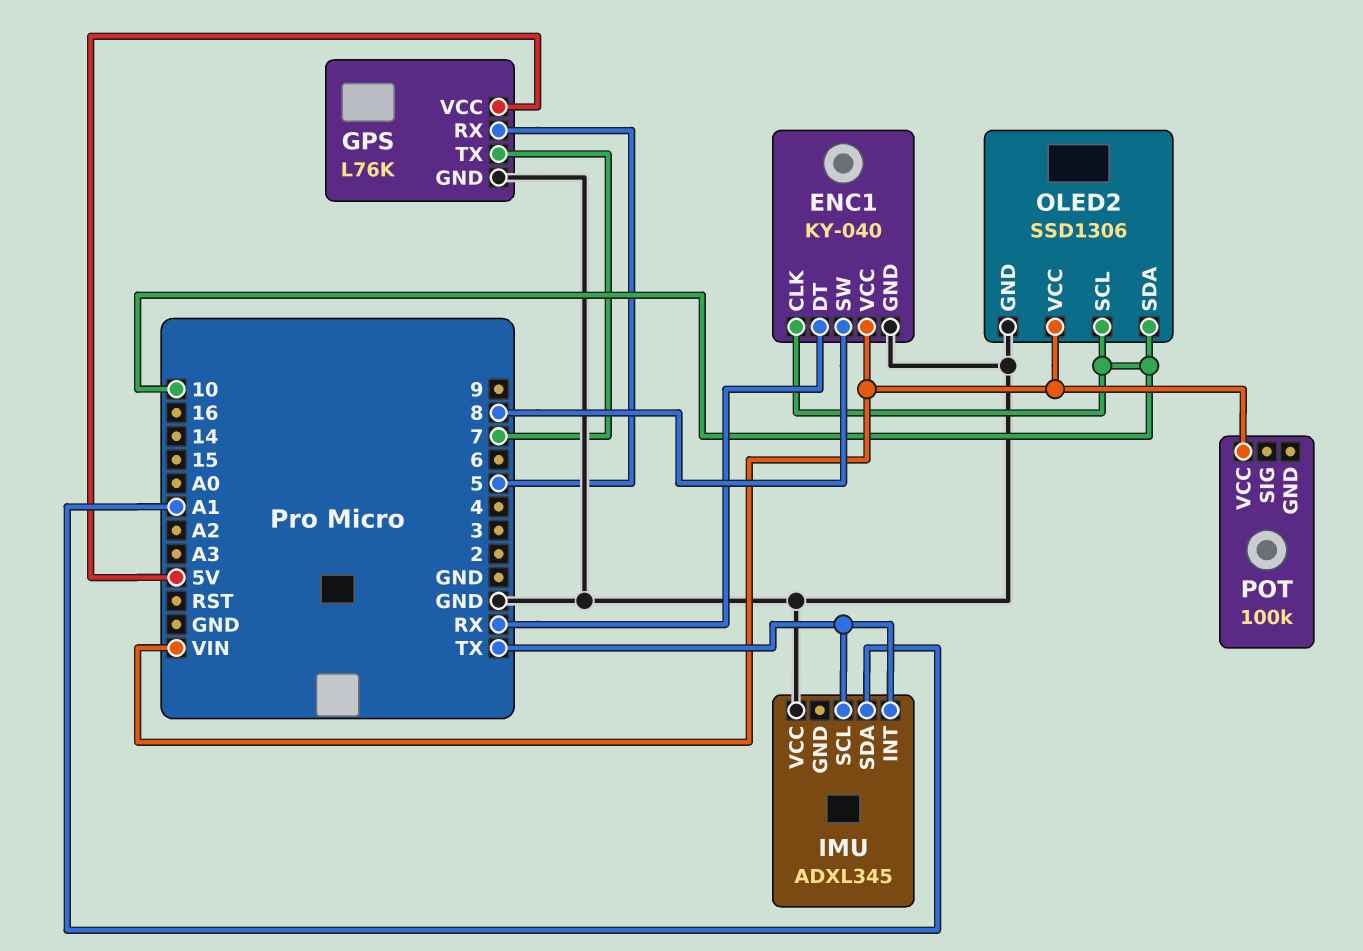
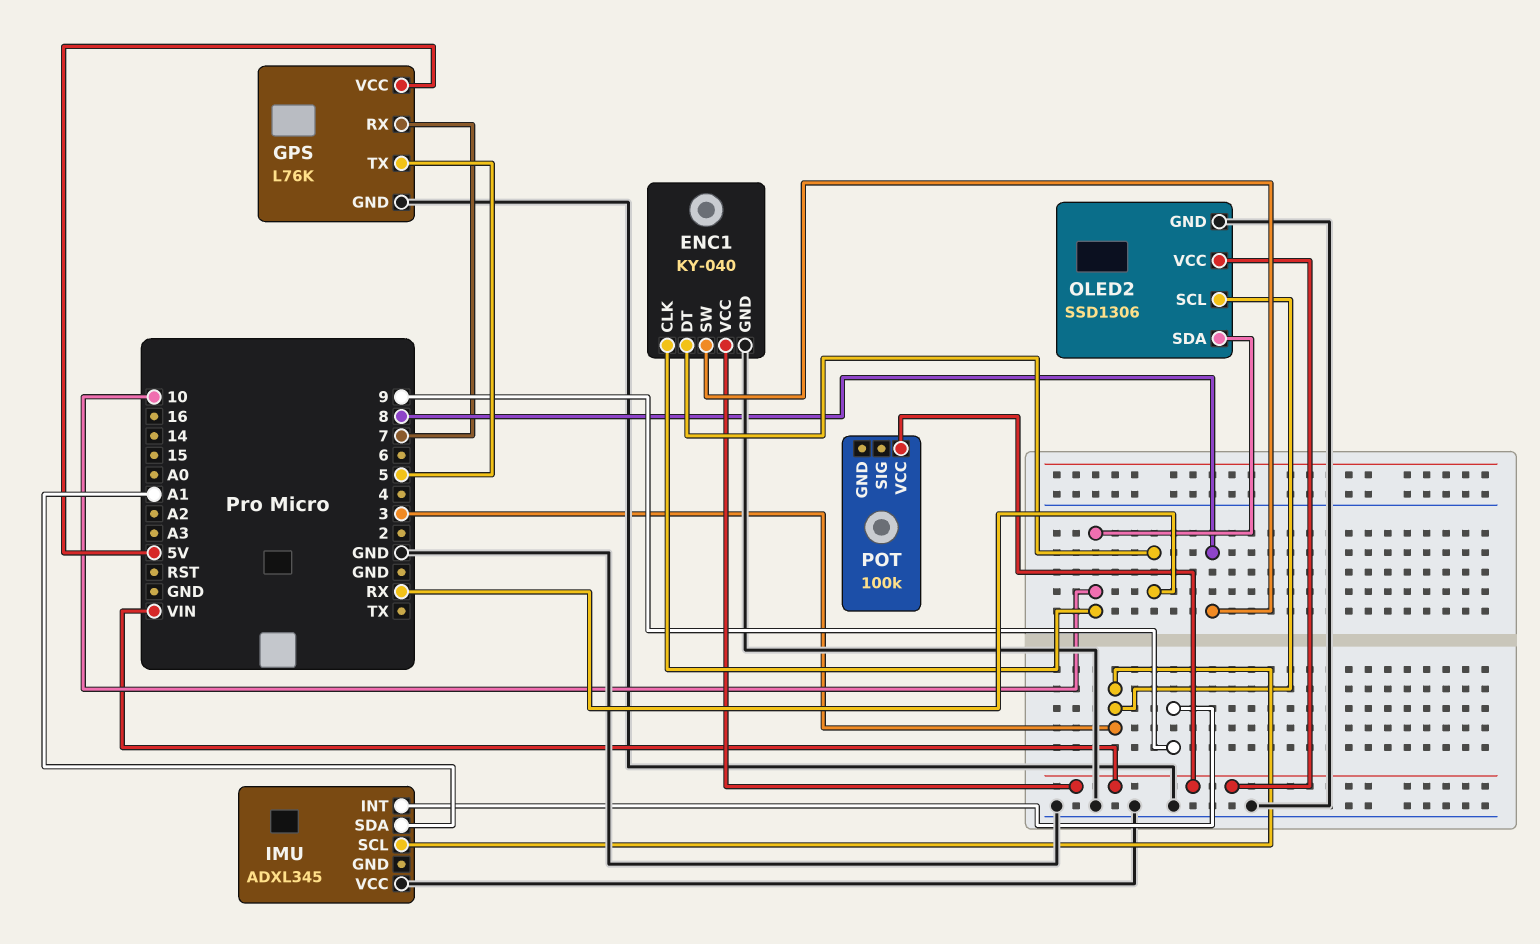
GPS pin RX: 5 -> 7
GPS pin TX: 7 -> 5
IMU pin INT: TX -> 9
IMU pin SCL: TX -> 3
OLED2 pin SCL: 10 -> 3

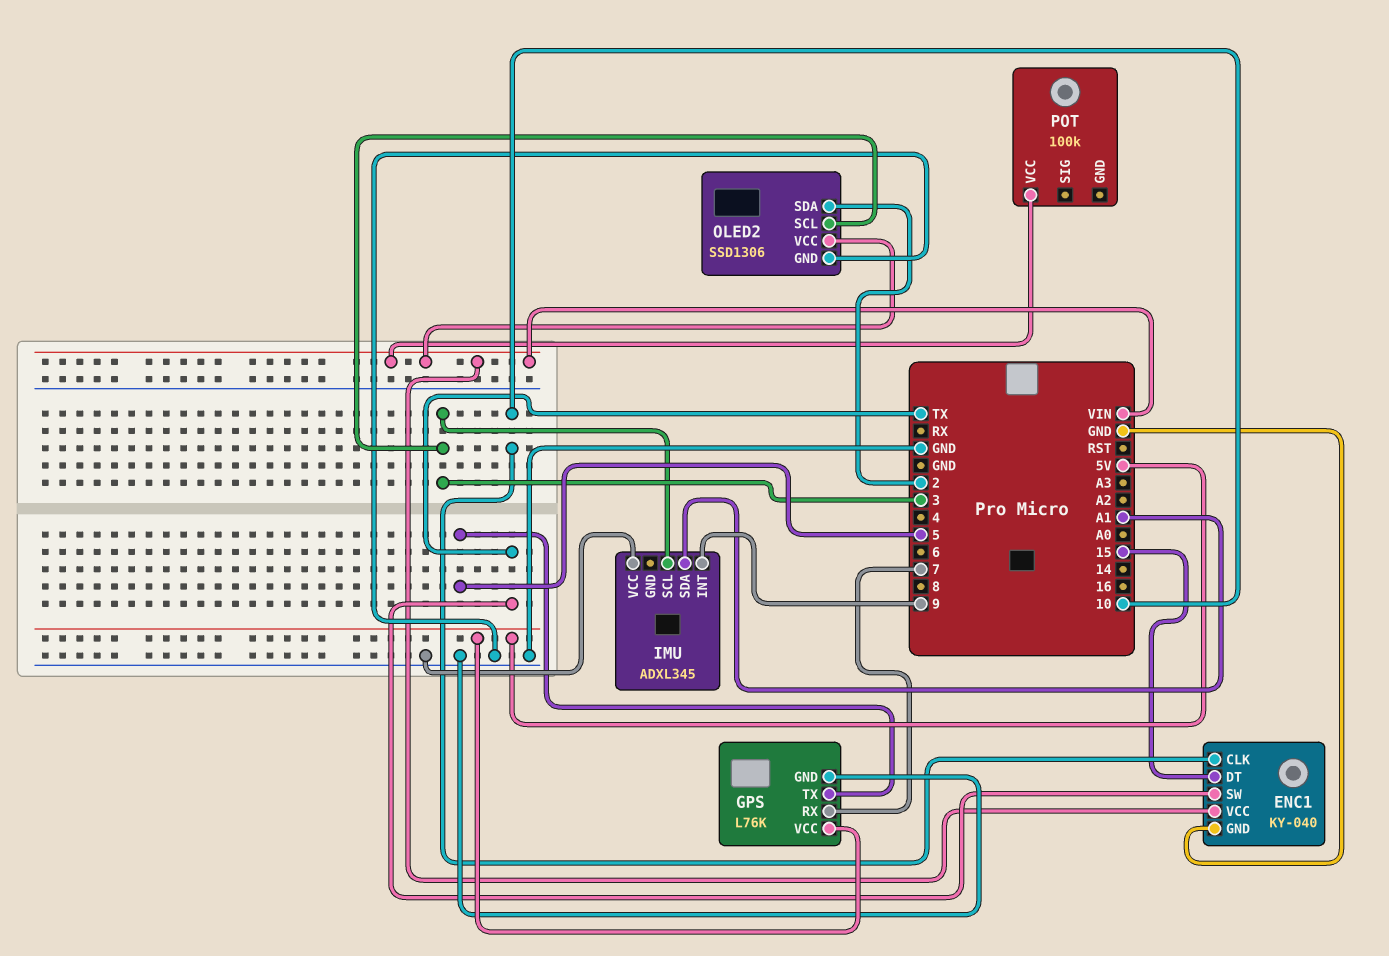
ENC1 pin DT: RX -> 15
ENC1 pin SW: 8 -> TX
OLED2 pin SDA: 10 -> 2

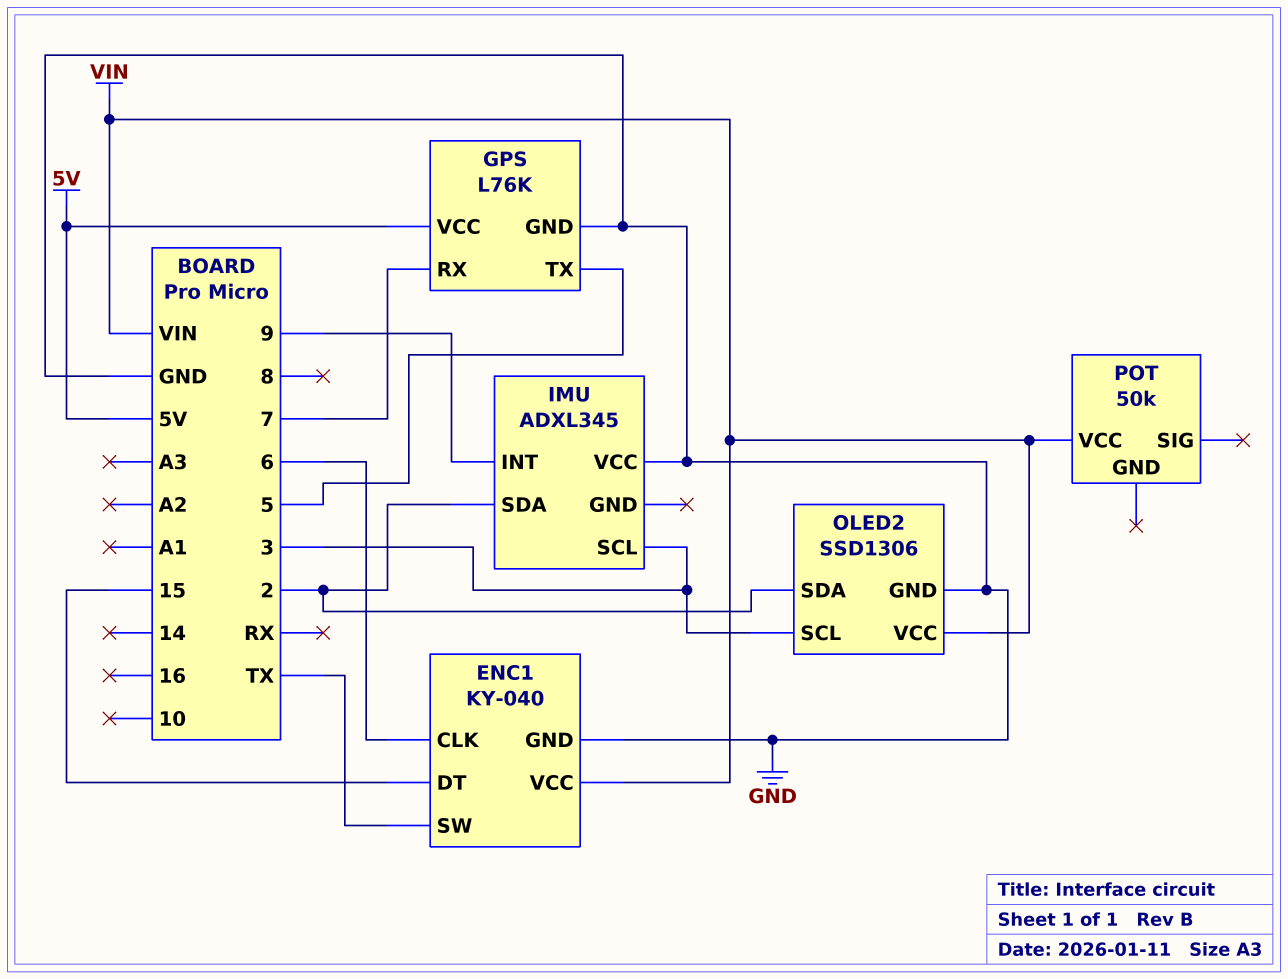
ENC1 pin CLK: 10 -> 6
IMU pin SDA: A1 -> 2
POT: 100k -> 50k

